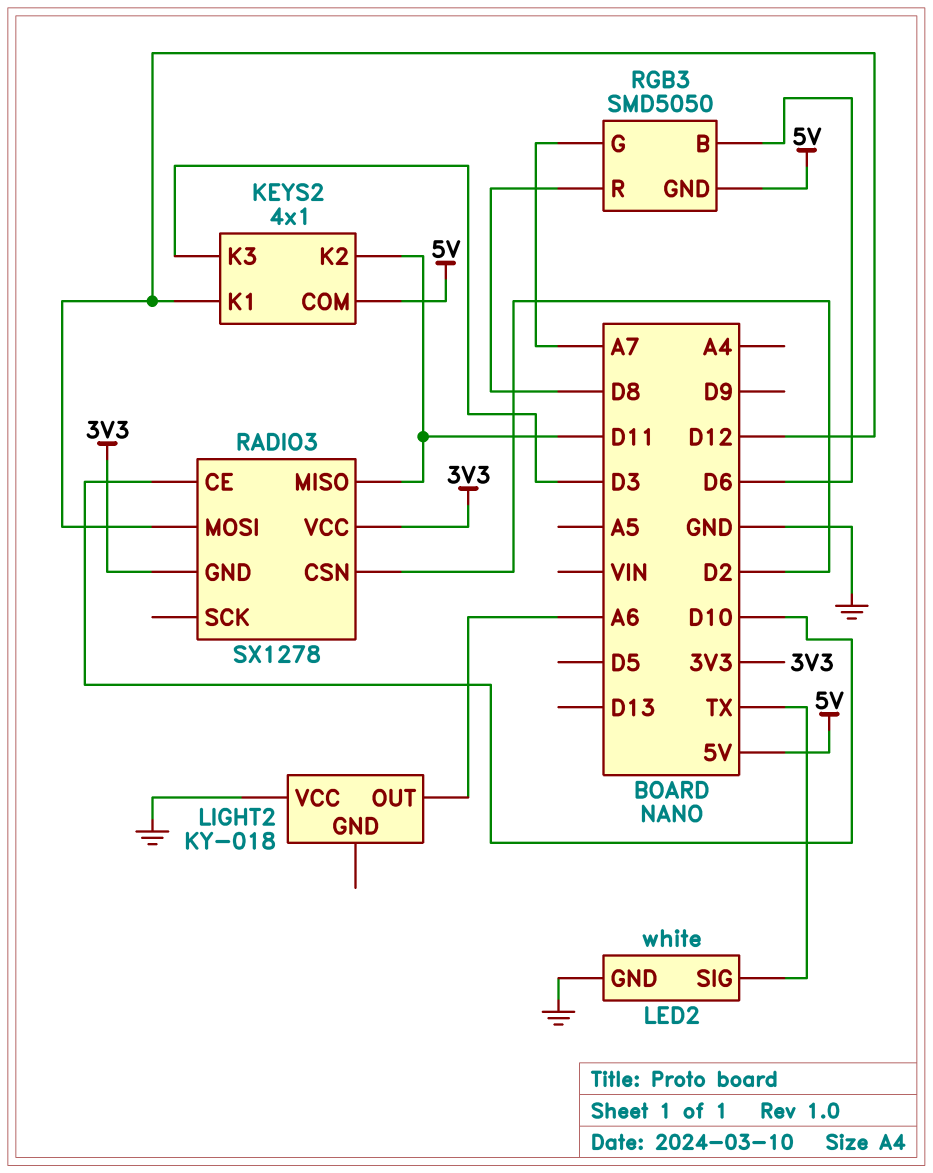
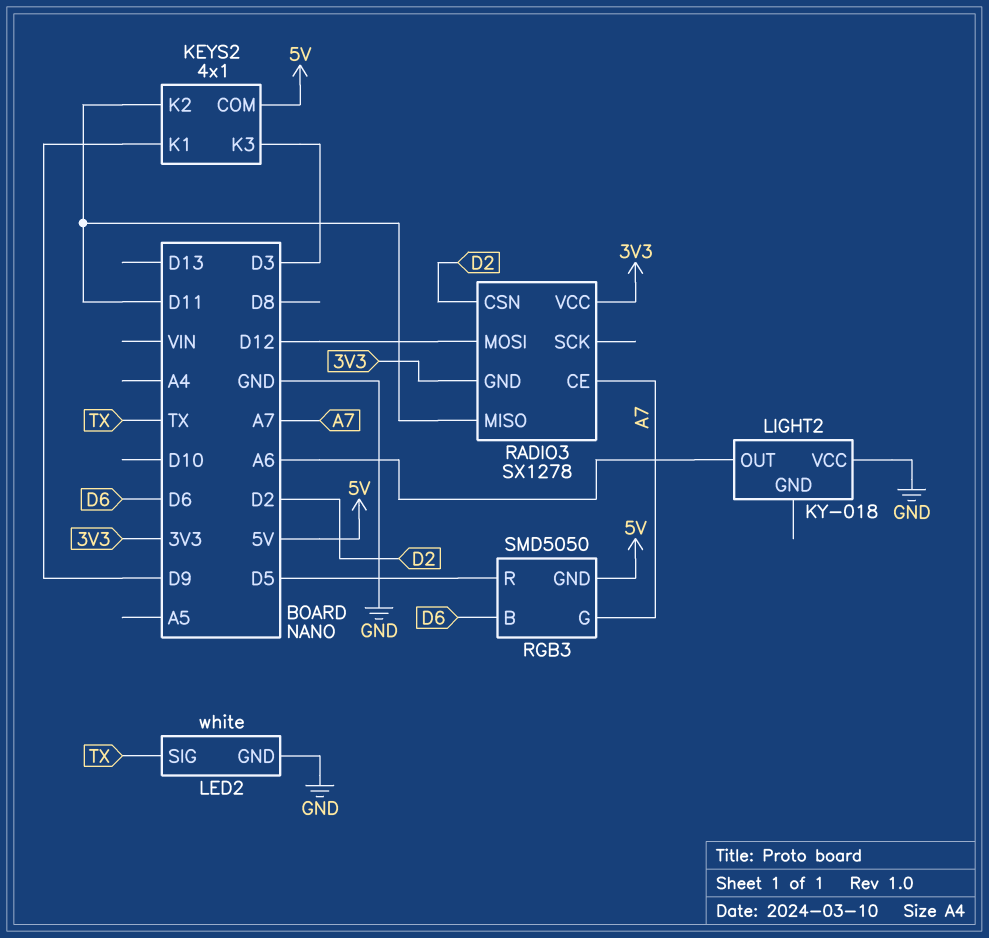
KEYS2 pin K1: D12 -> D9
RADIO3 pin CE: D10 -> A7
RGB3 pin R: D8 -> D5

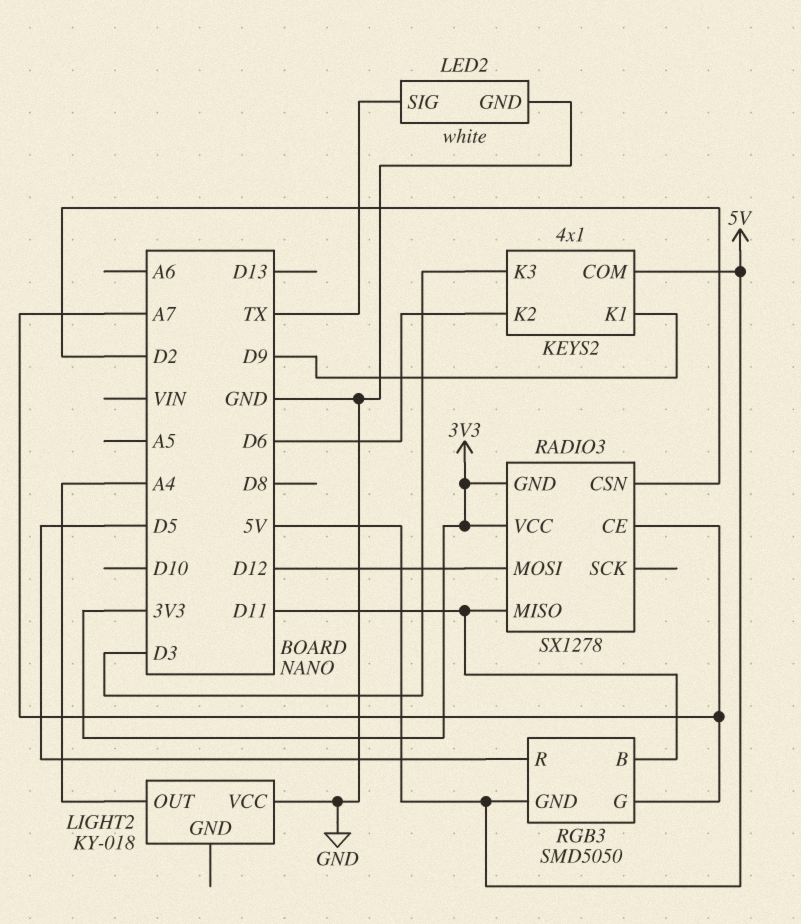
KEYS2 pin K2: D11 -> D6
LIGHT2 pin OUT: A6 -> A4
RGB3 pin B: D6 -> D11

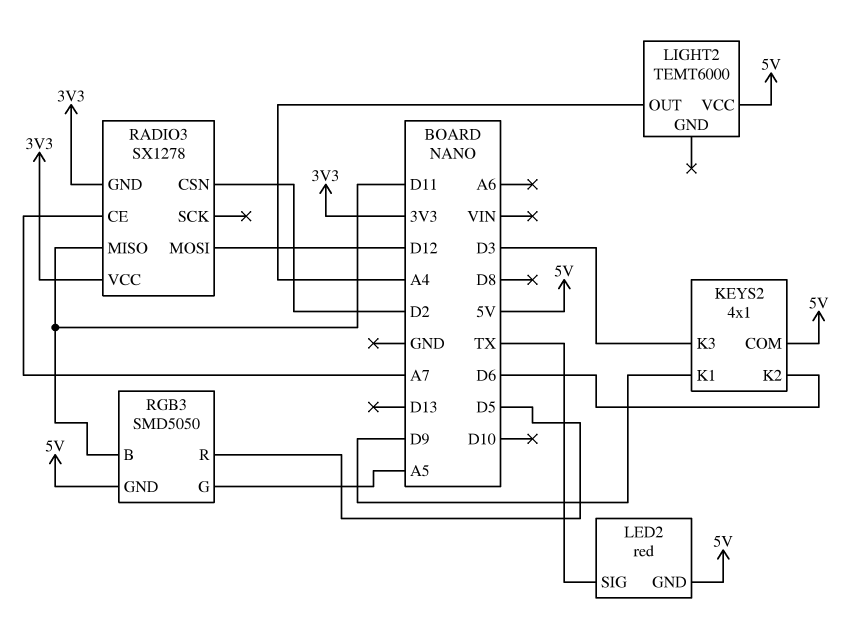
LED2: white -> red
LED2 pin GND: GND -> 5V
LIGHT2: KY-018 -> TEMT6000
LIGHT2 pin VCC: GND -> 5V
RGB3 pin G: A7 -> A5

